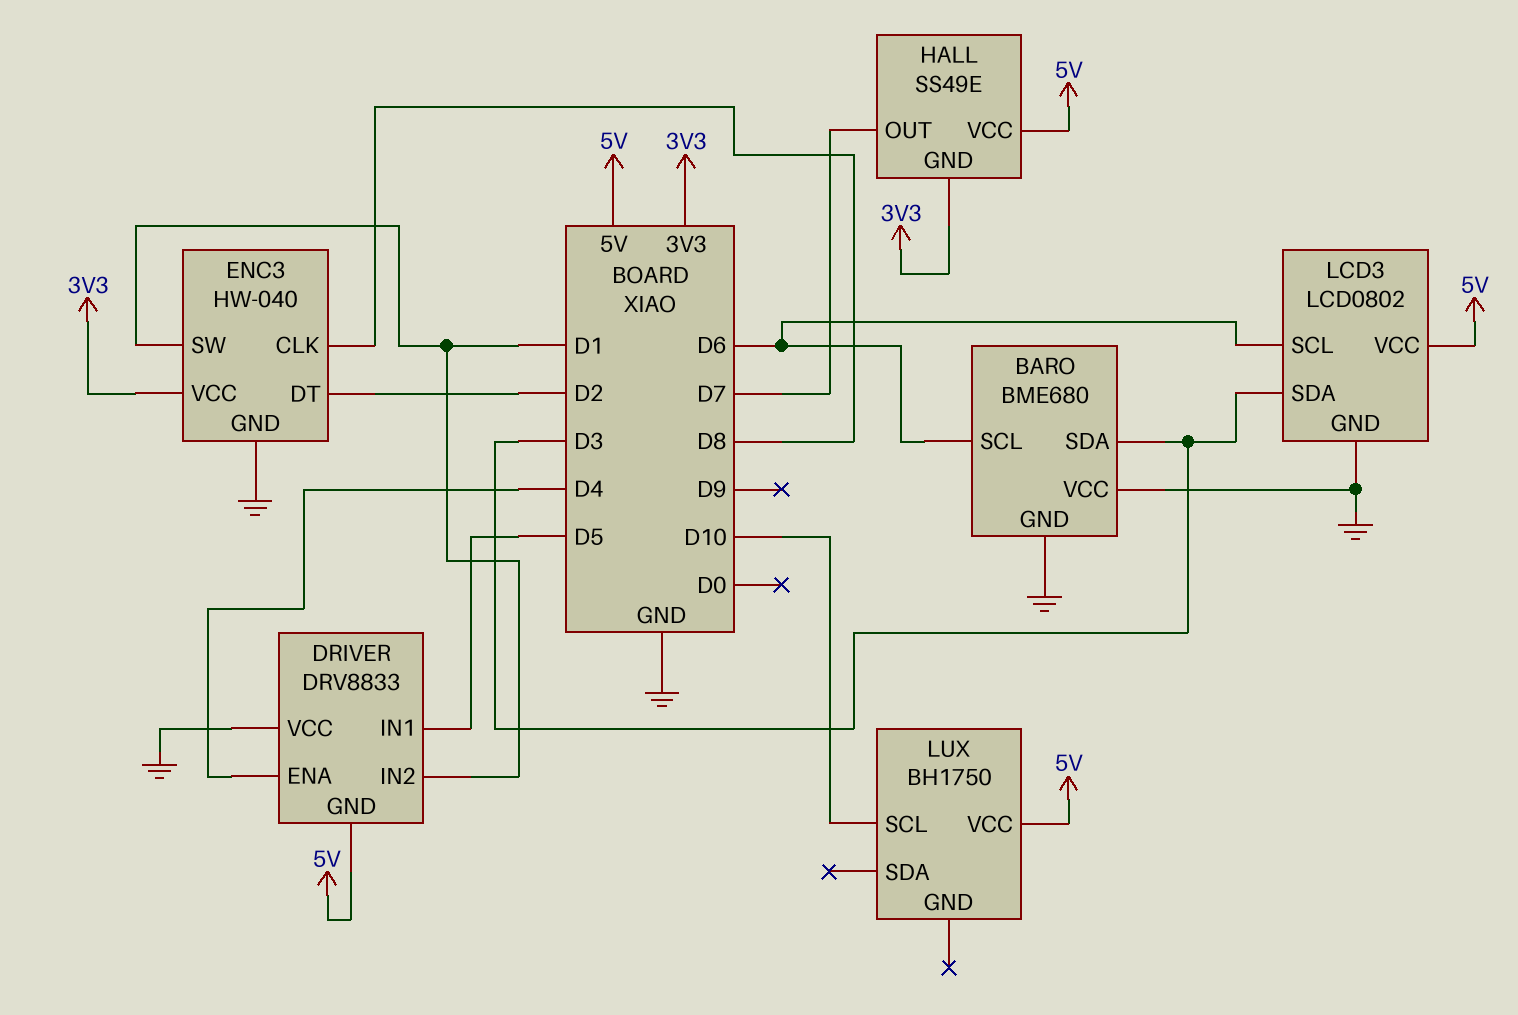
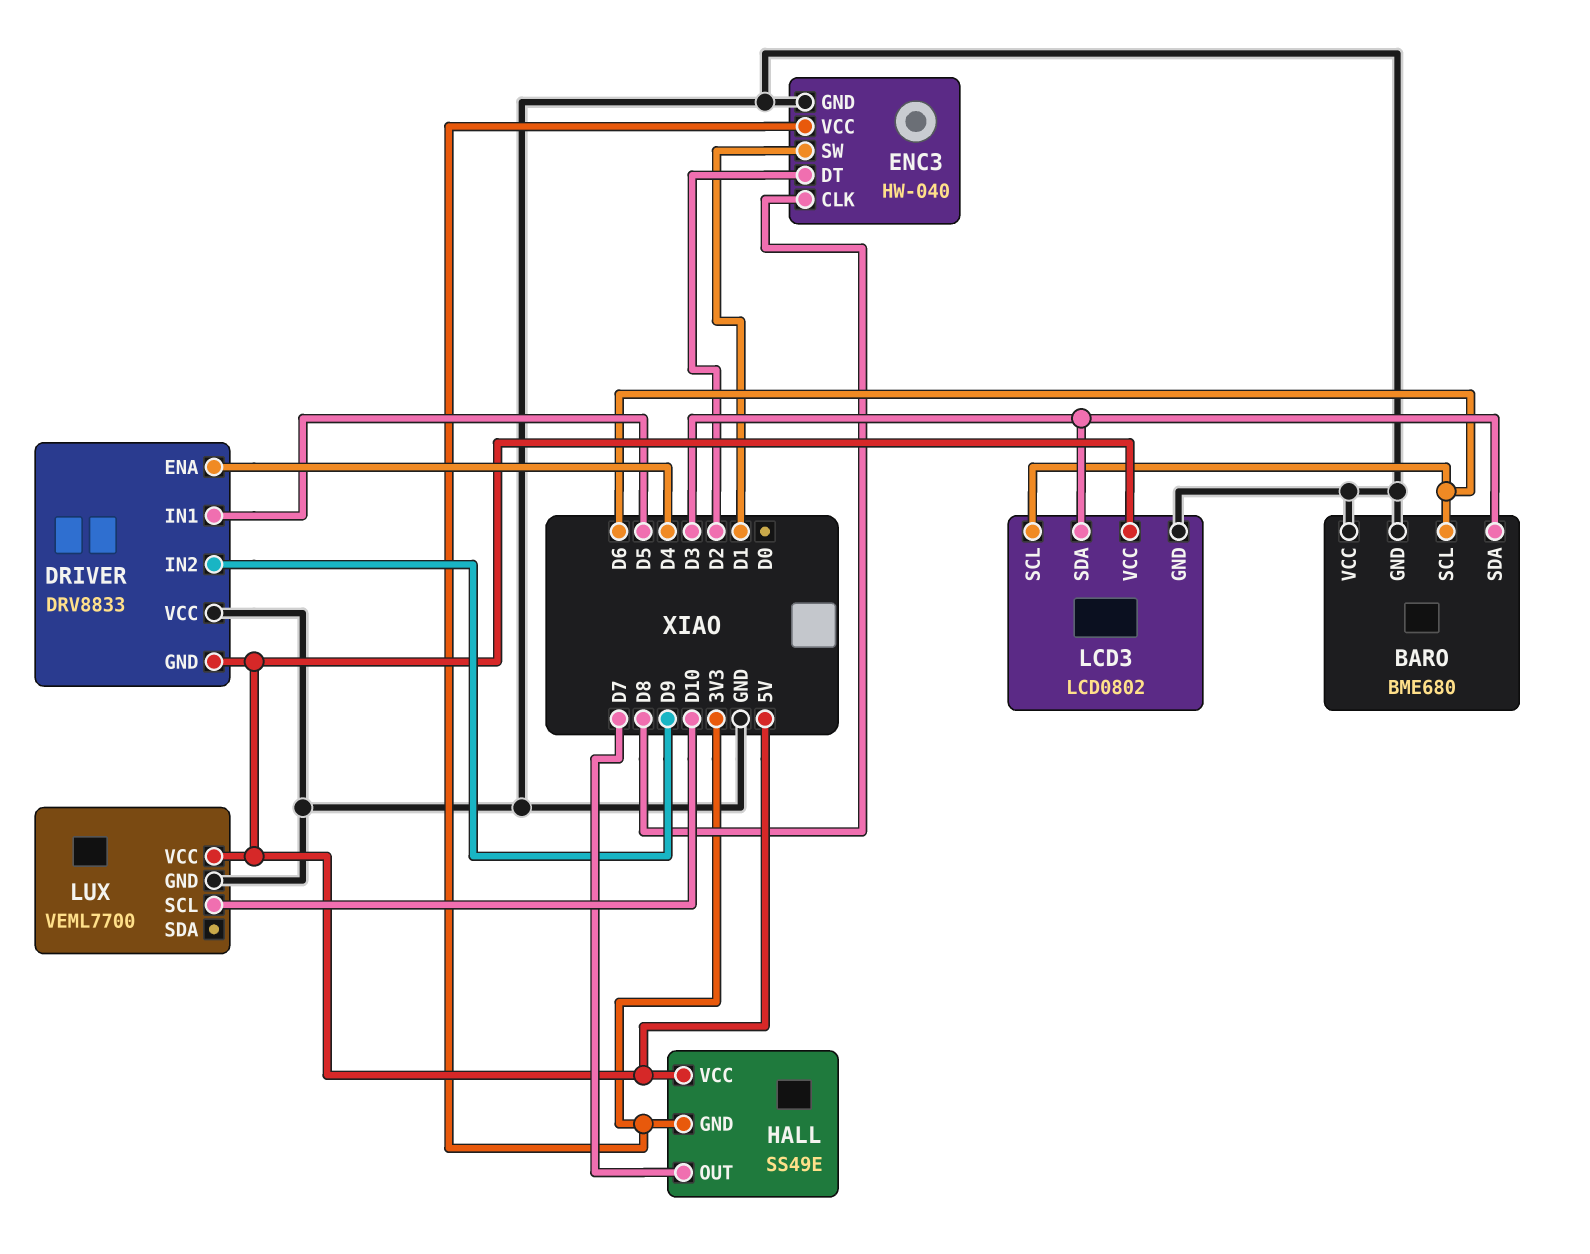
DRIVER pin IN2: D1 -> D9
LUX: BH1750 -> VEML7700
LUX pin GND: none -> GND

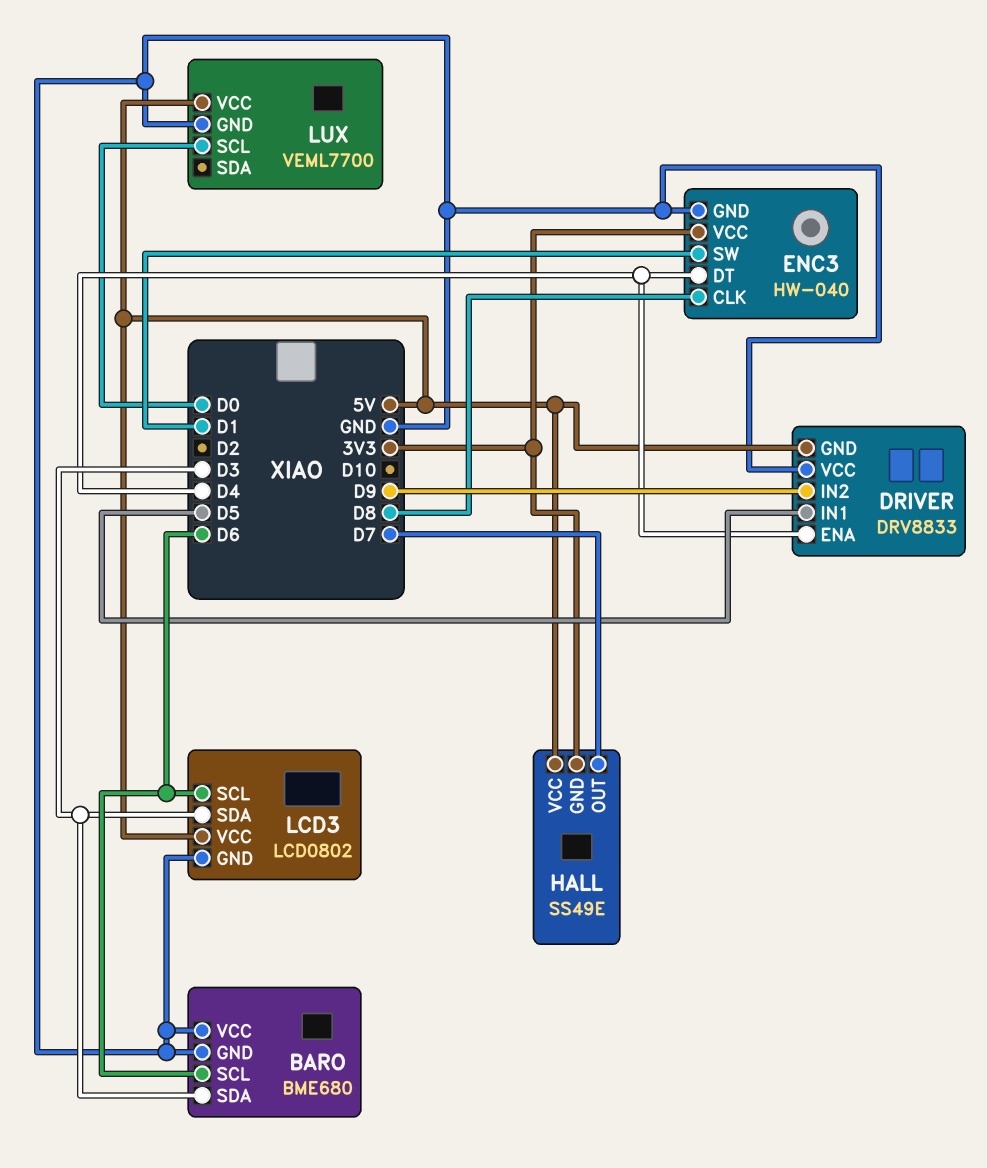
ENC3 pin DT: D2 -> D4
LUX pin SCL: D10 -> D0

